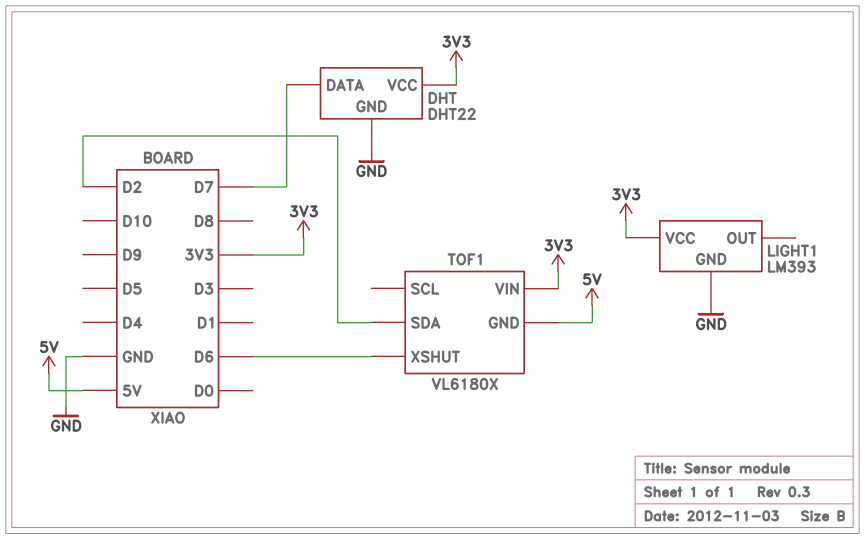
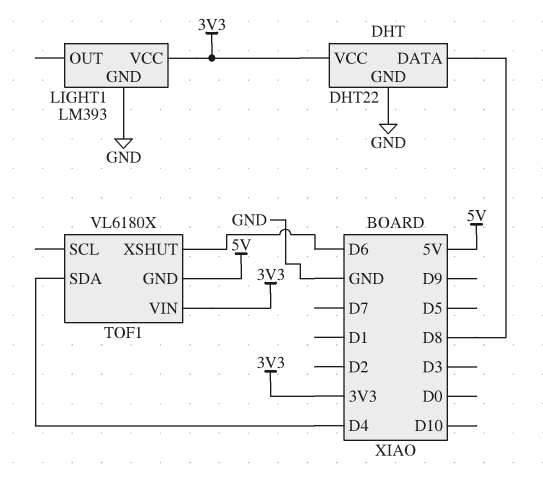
DHT pin DATA: D7 -> D8
TOF1 pin SDA: D2 -> D4

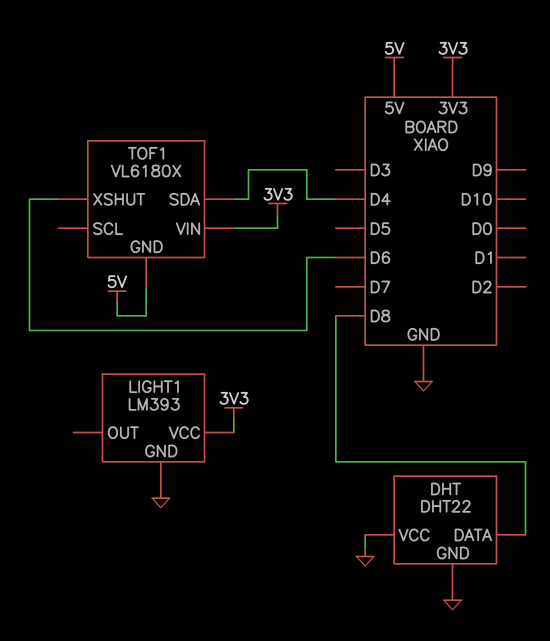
DHT pin VCC: 3V3 -> GND

